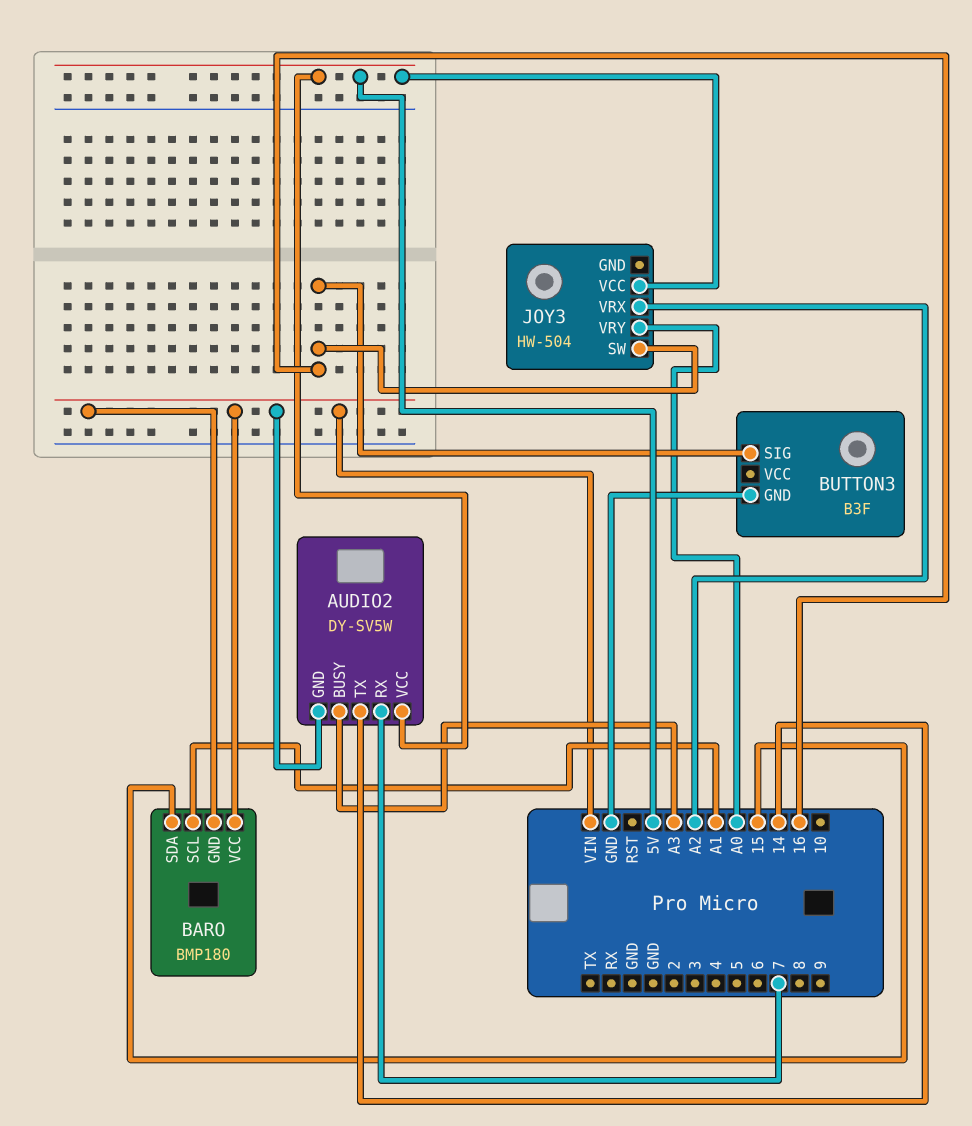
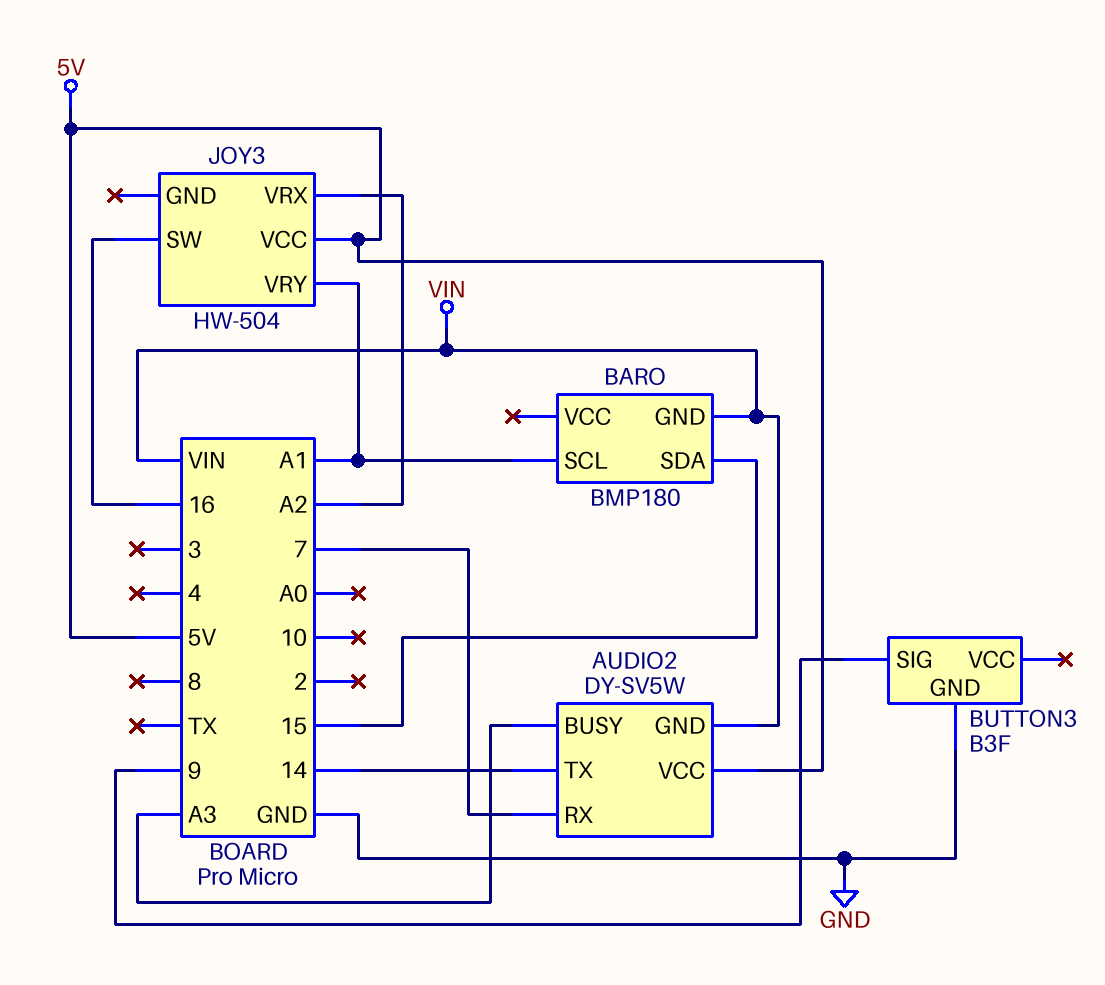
BARO pin VCC: VIN -> none
BUTTON3 pin SIG: 16 -> 9
JOY3 pin VRY: A0 -> A1

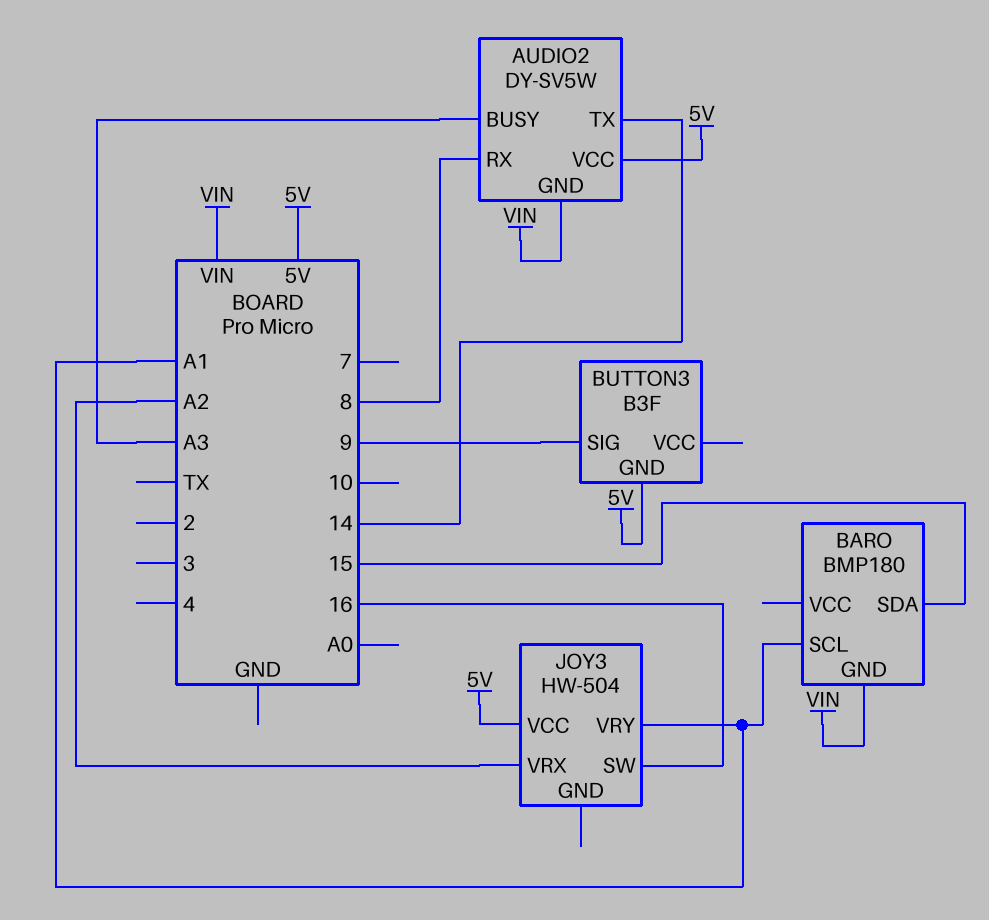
AUDIO2 pin RX: 7 -> 8
BUTTON3 pin GND: GND -> 5V

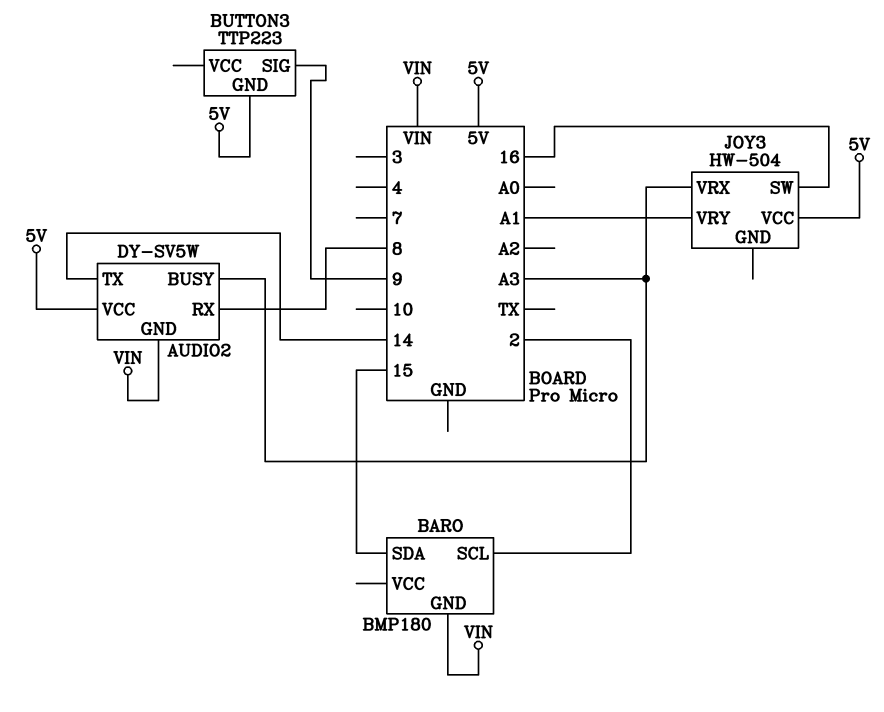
BARO pin SCL: A1 -> 2
BUTTON3: B3F -> TTP223
JOY3 pin VRX: A2 -> A3

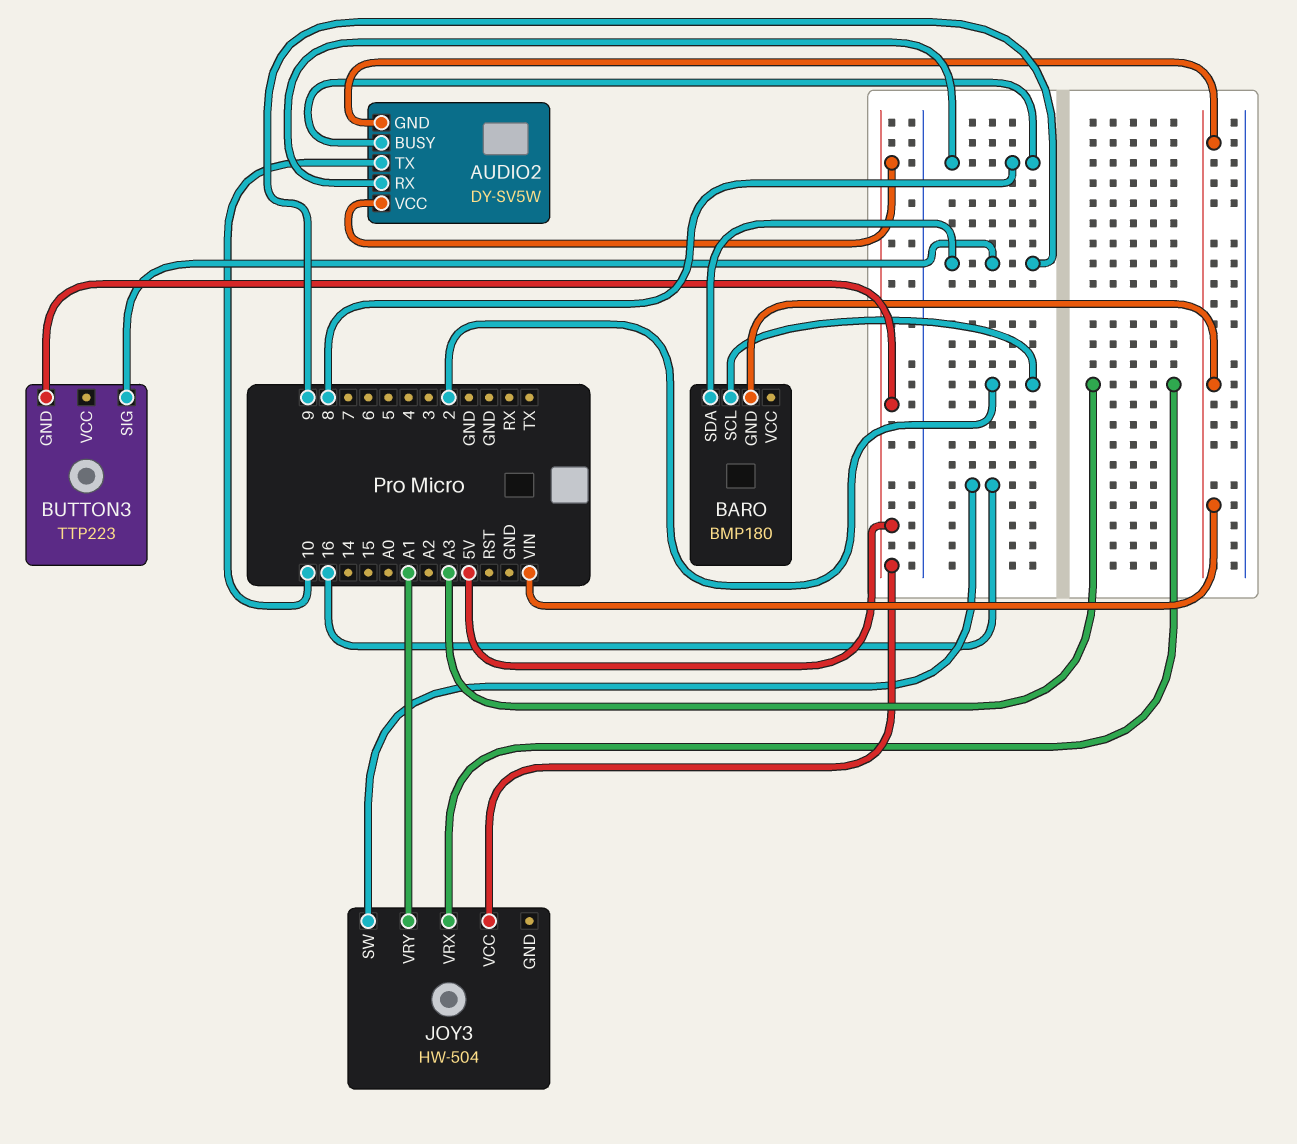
AUDIO2 pin BUSY: A3 -> 8
AUDIO2 pin TX: 14 -> 10
BARO pin SDA: 15 -> 9

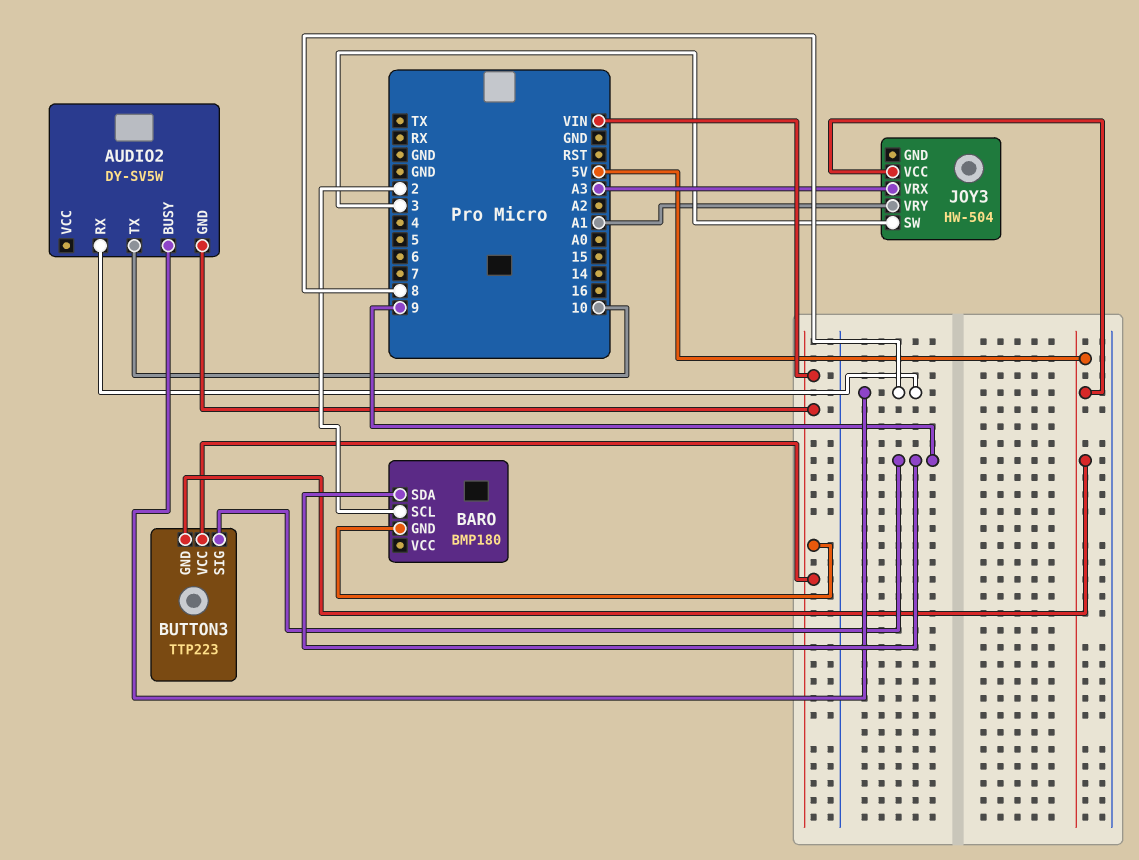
AUDIO2 pin VCC: 5V -> none
BUTTON3 pin VCC: none -> VIN
JOY3 pin SW: 16 -> 3

